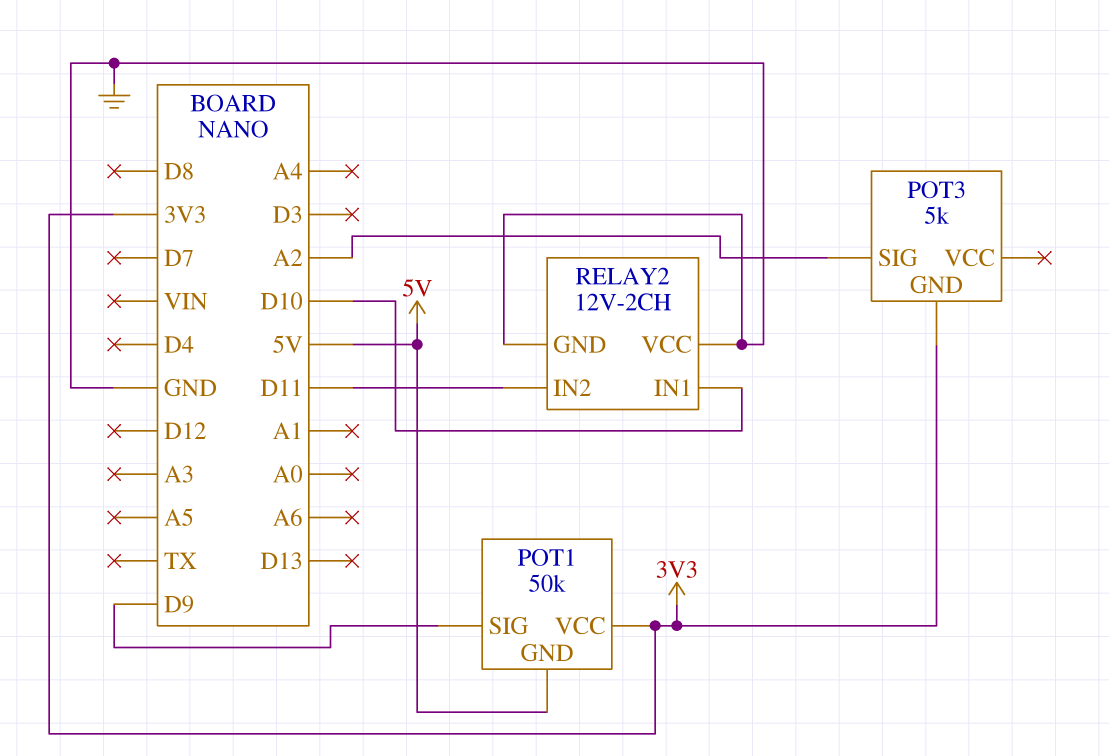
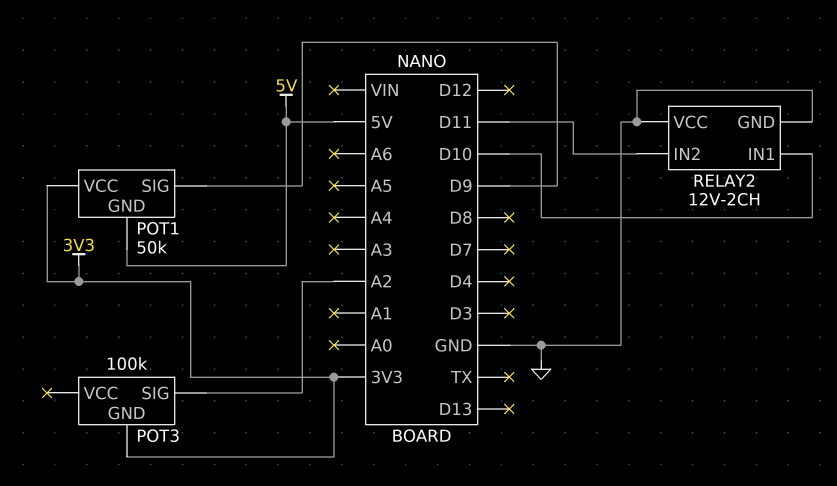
POT3: 5k -> 100k

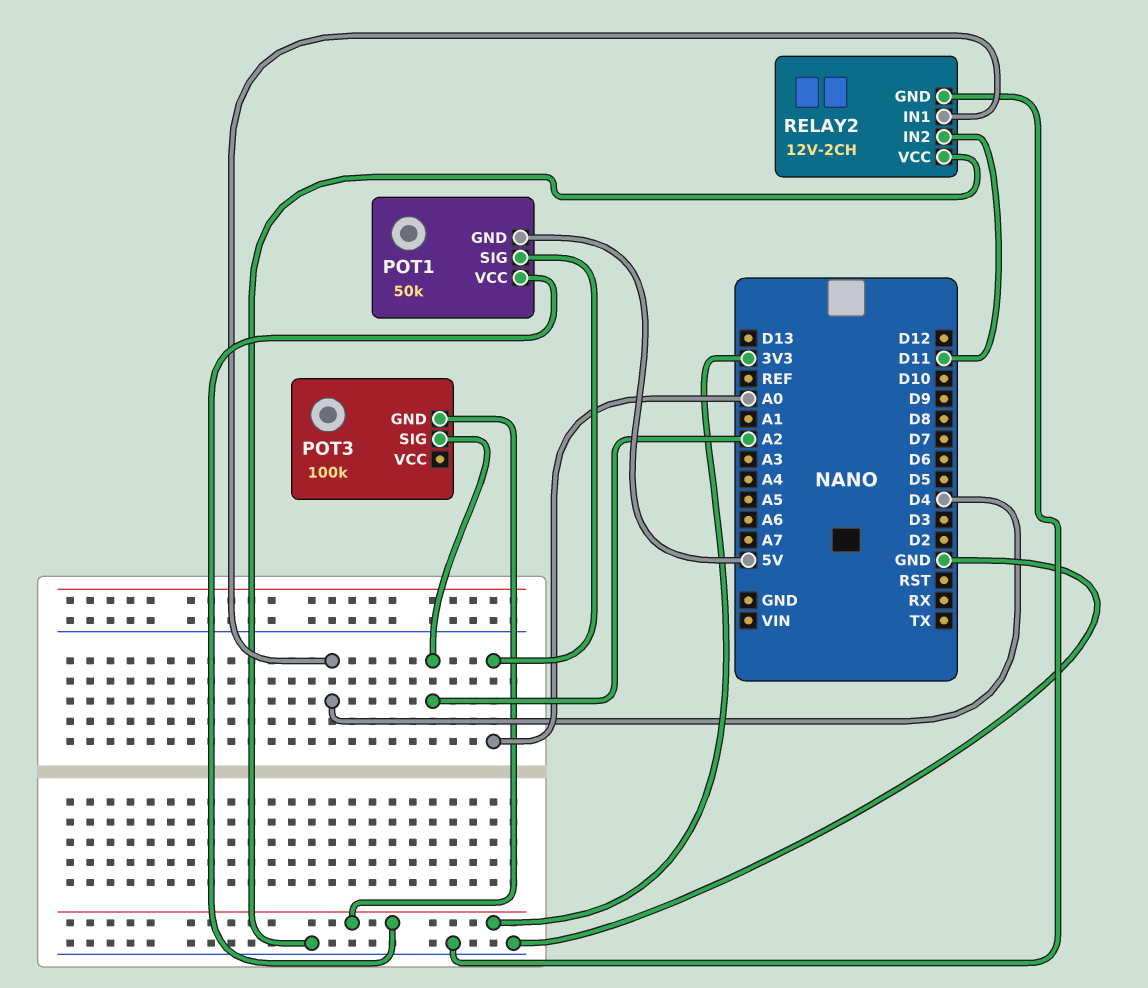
POT1 pin SIG: D9 -> A0
RELAY2 pin IN1: D10 -> D4

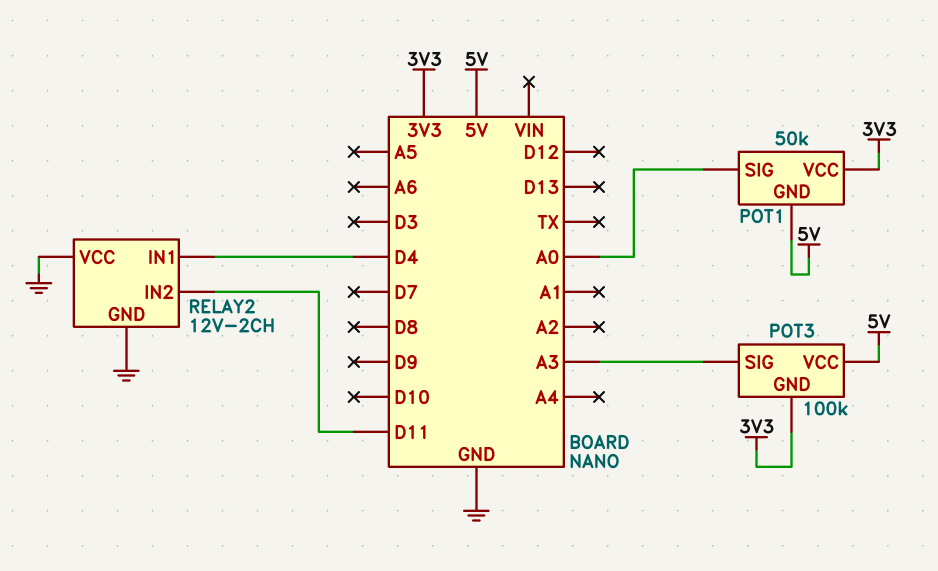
POT3 pin SIG: A2 -> A3
POT3 pin VCC: none -> 5V

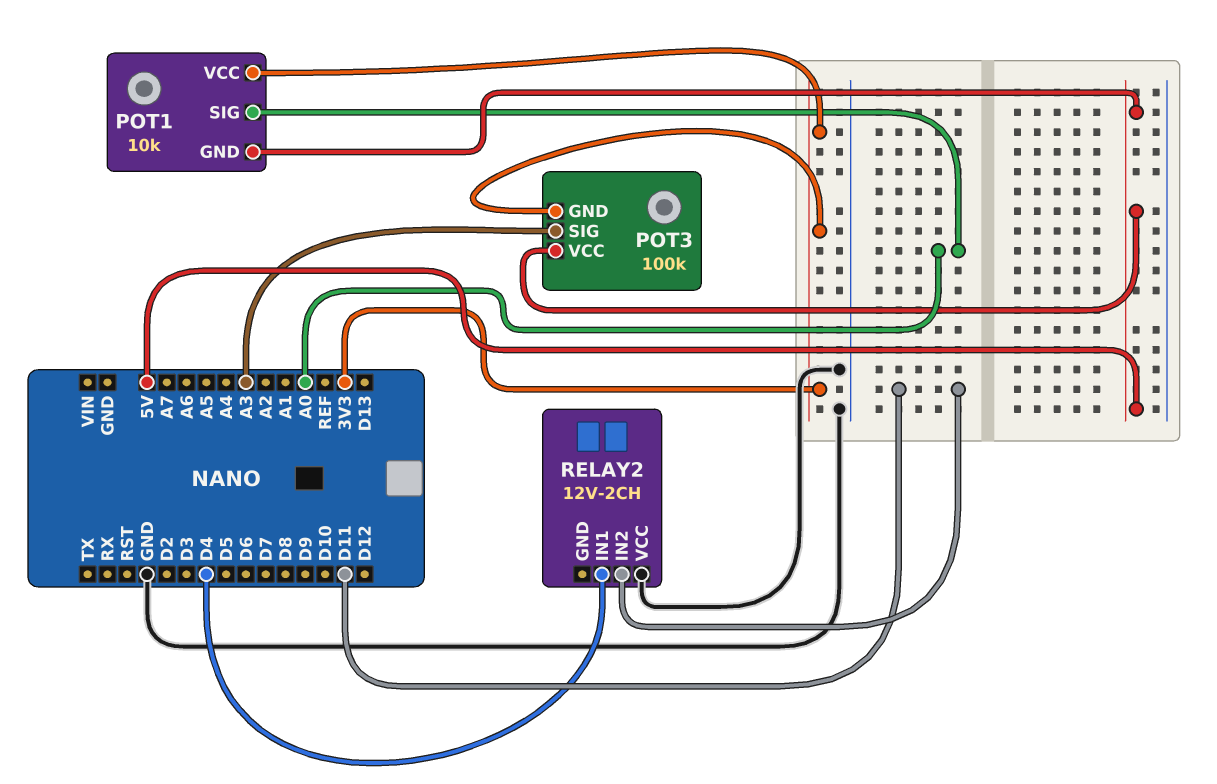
POT1: 50k -> 10k
RELAY2 pin GND: GND -> none

